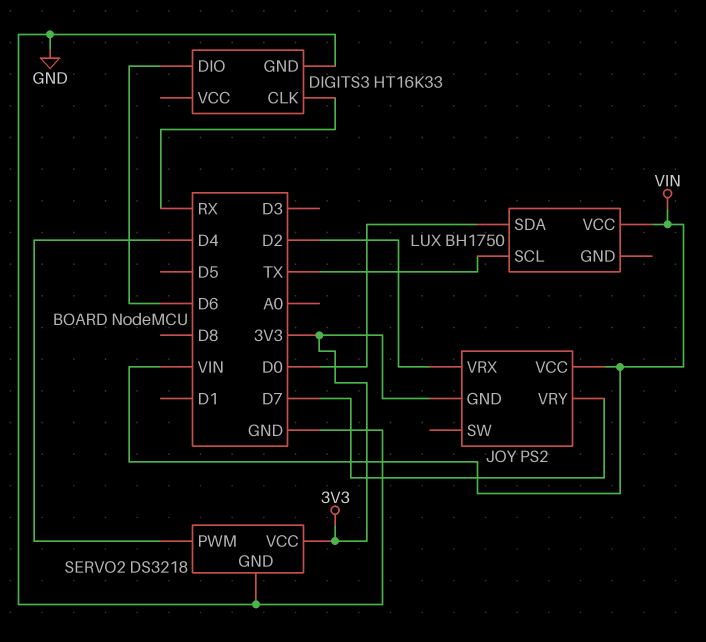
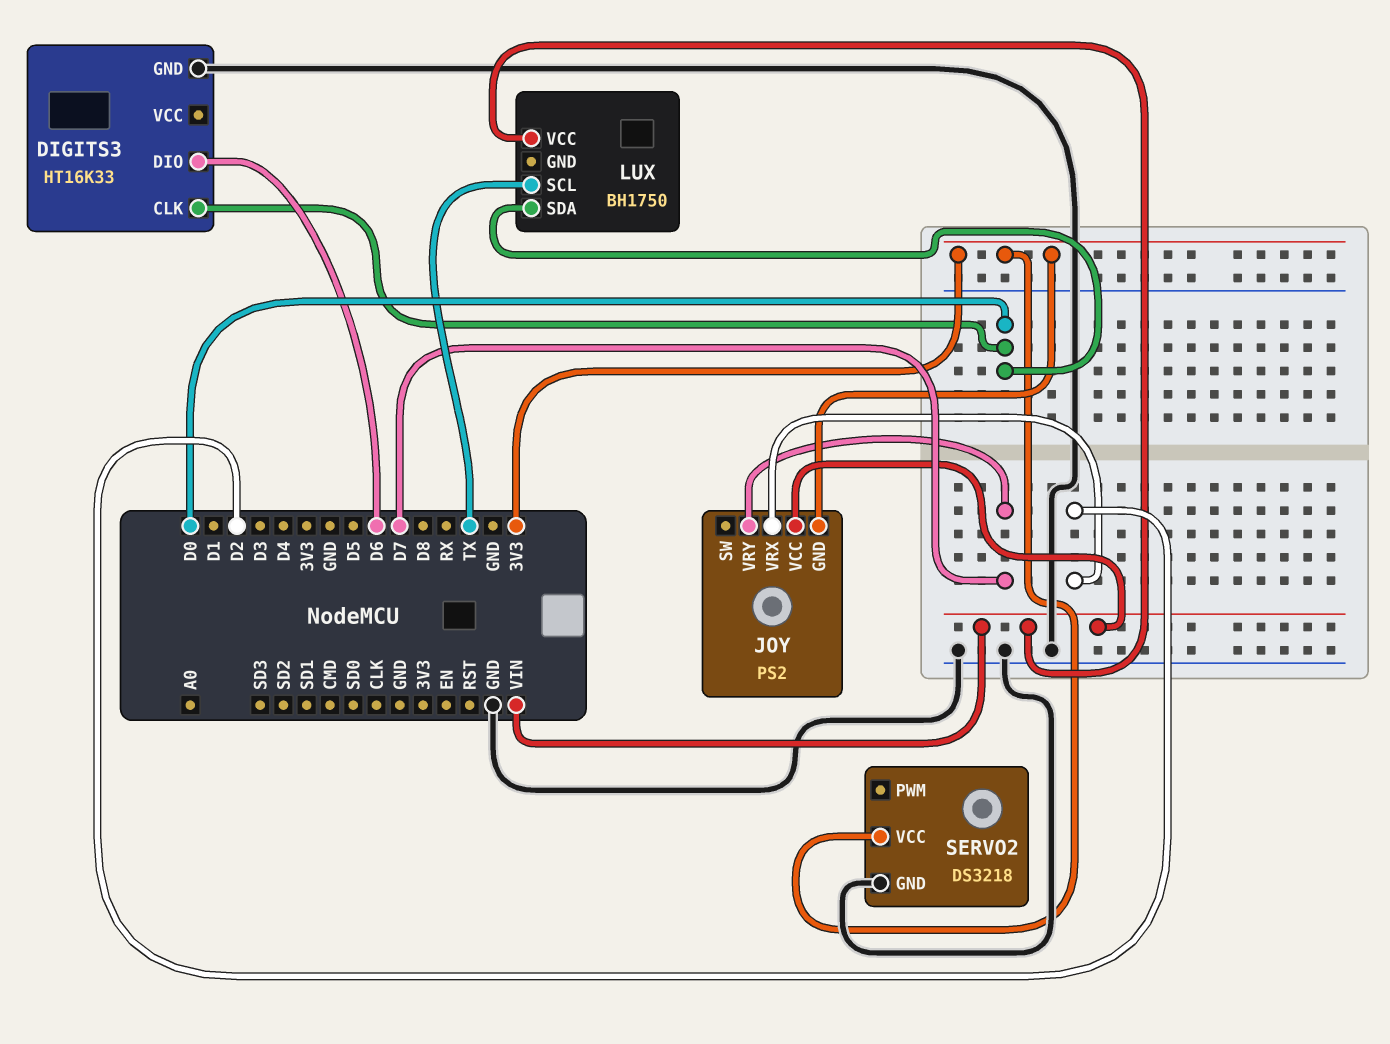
DIGITS3 pin CLK: RX -> D0
SERVO2 pin PWM: D4 -> none

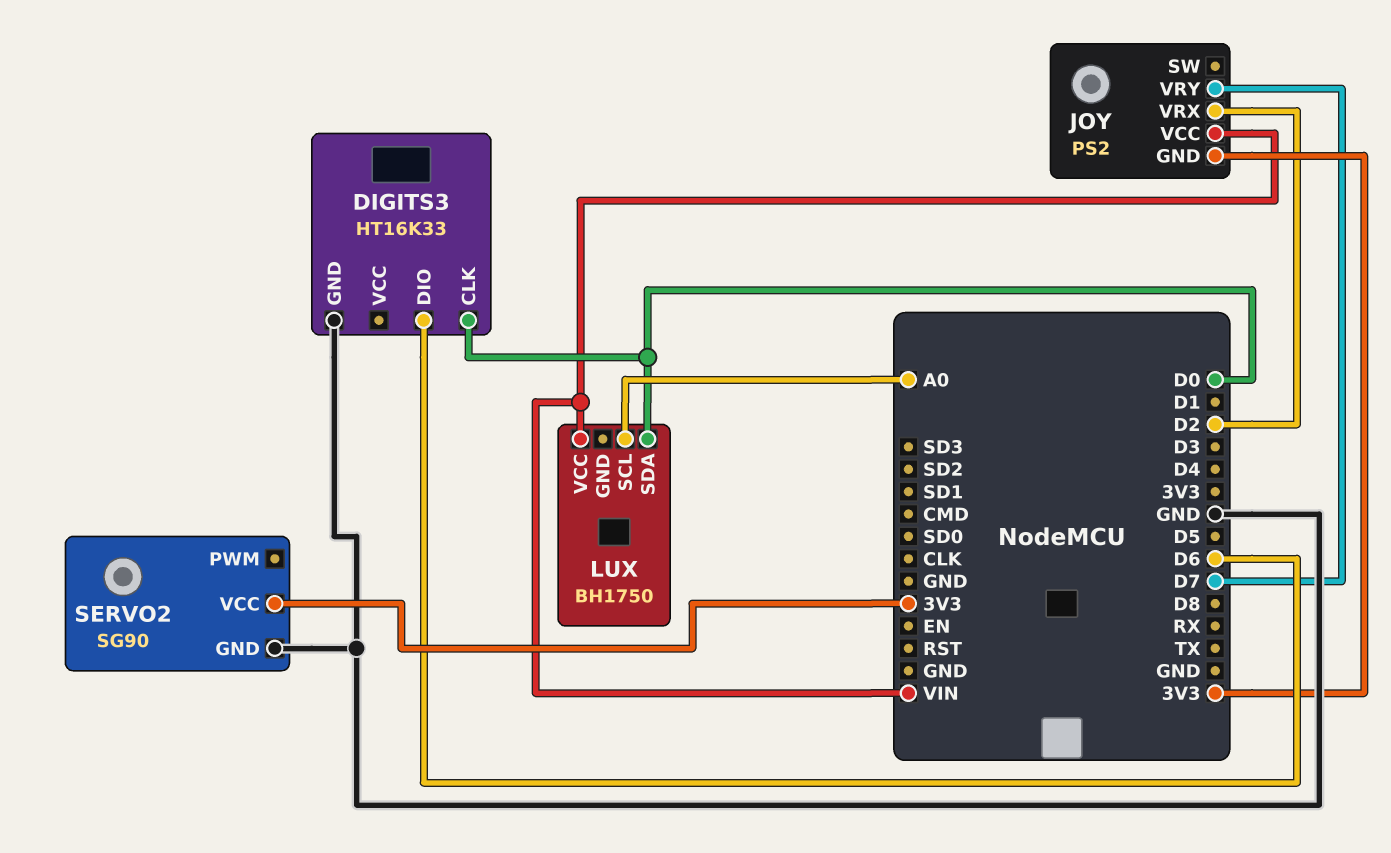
LUX pin SCL: TX -> A0
SERVO2: DS3218 -> SG90

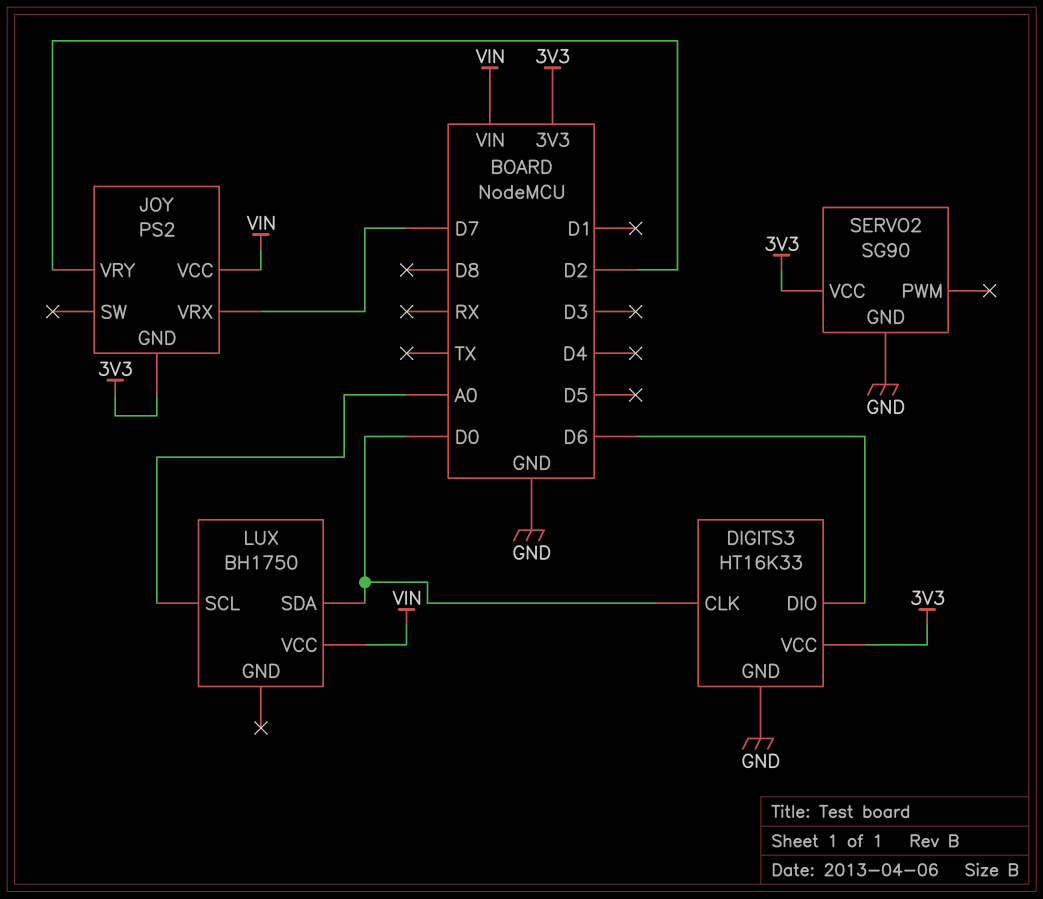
DIGITS3 pin VCC: none -> 3V3
JOY pin VRX: D2 -> D7
JOY pin VRY: D7 -> D2

